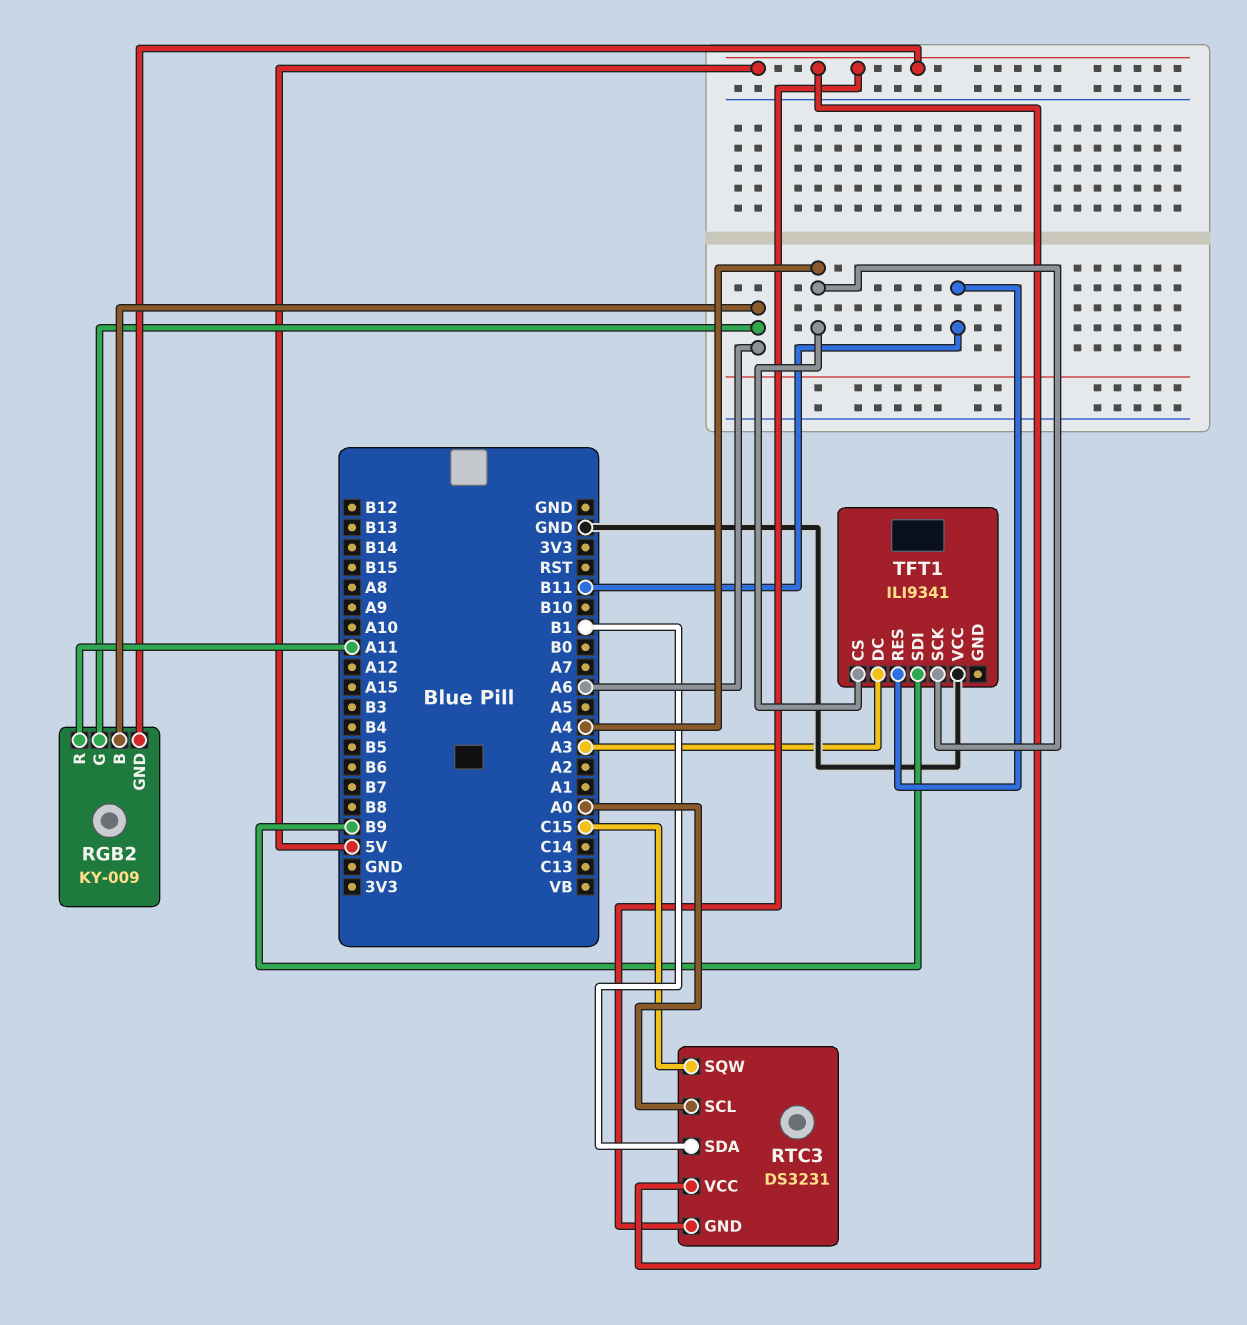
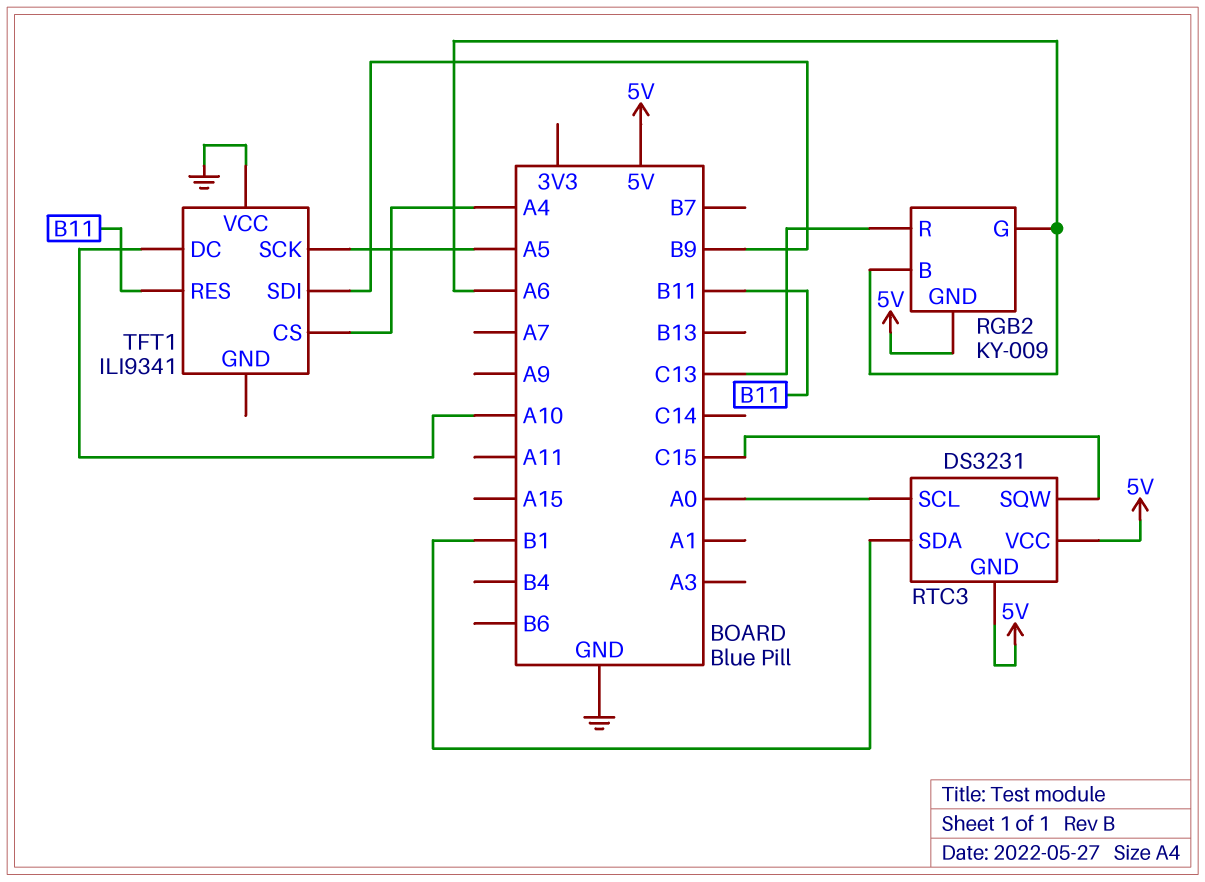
RGB2 pin R: A11 -> C13
TFT1 pin DC: A3 -> A10
TFT1 pin SCK: A4 -> A5

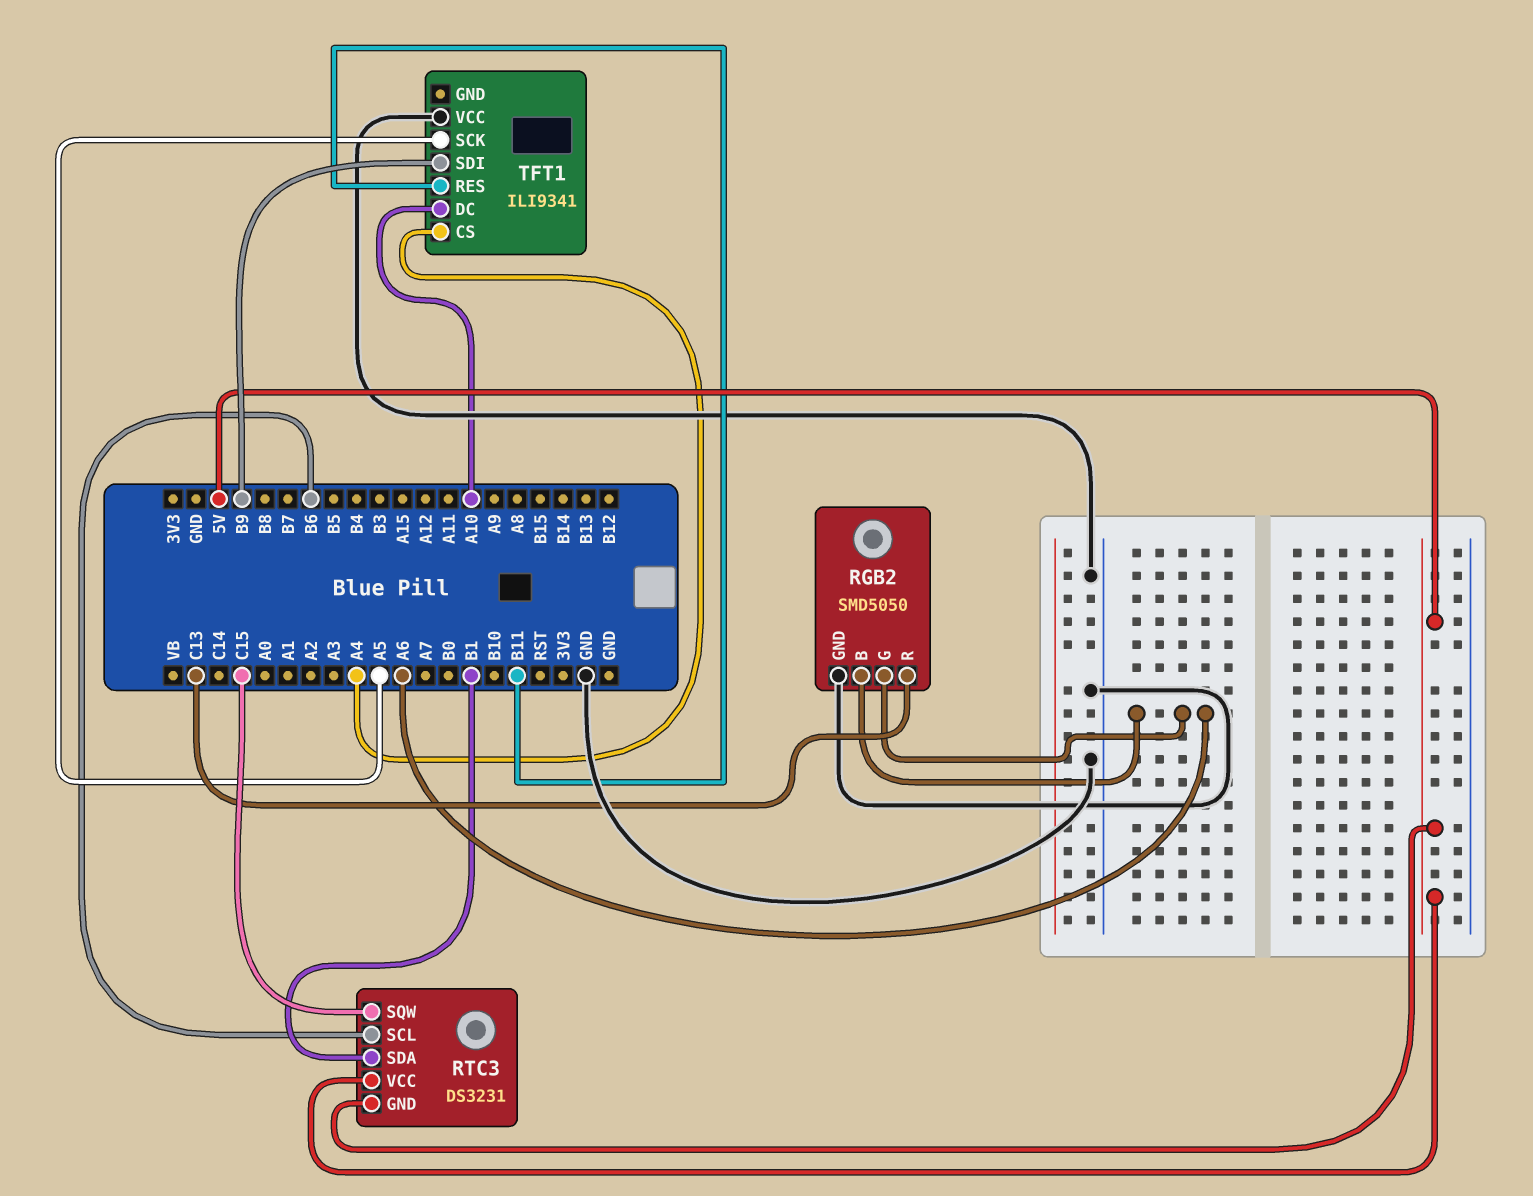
RGB2: KY-009 -> SMD5050
RGB2 pin GND: 5V -> GND
RTC3 pin SCL: A0 -> B6

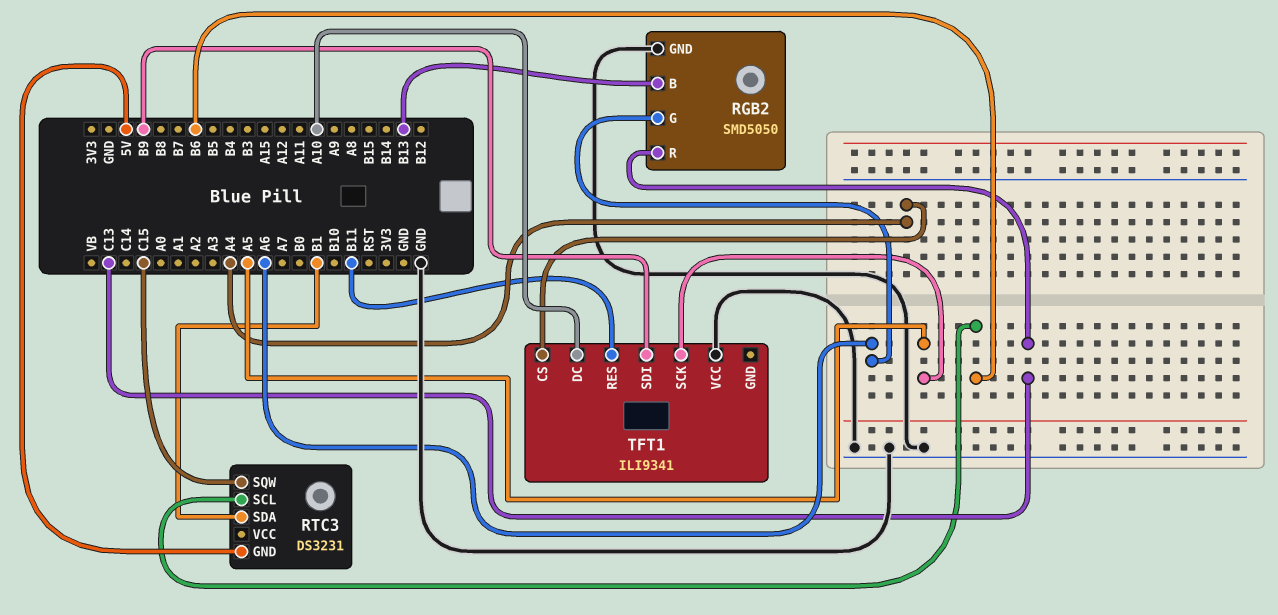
RGB2 pin B: A6 -> B13
RTC3 pin VCC: 5V -> none

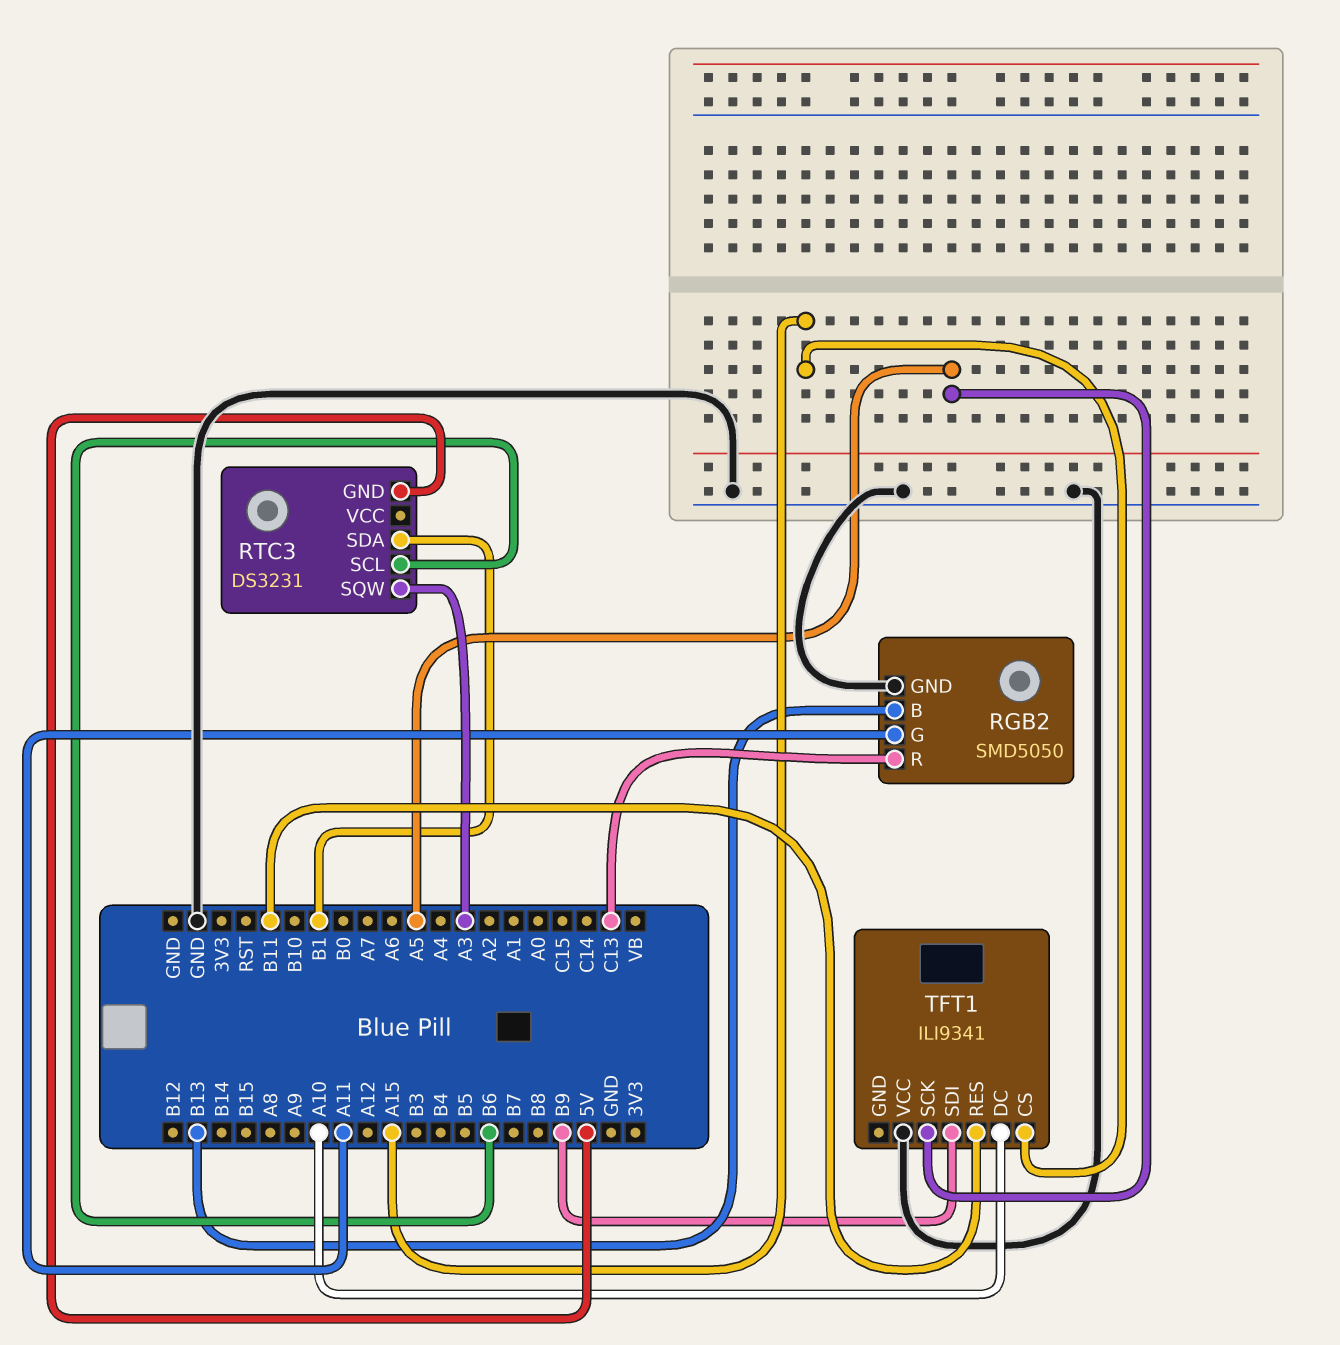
RGB2 pin G: A6 -> A11
RTC3 pin SQW: C15 -> A3
TFT1 pin CS: A4 -> A15

